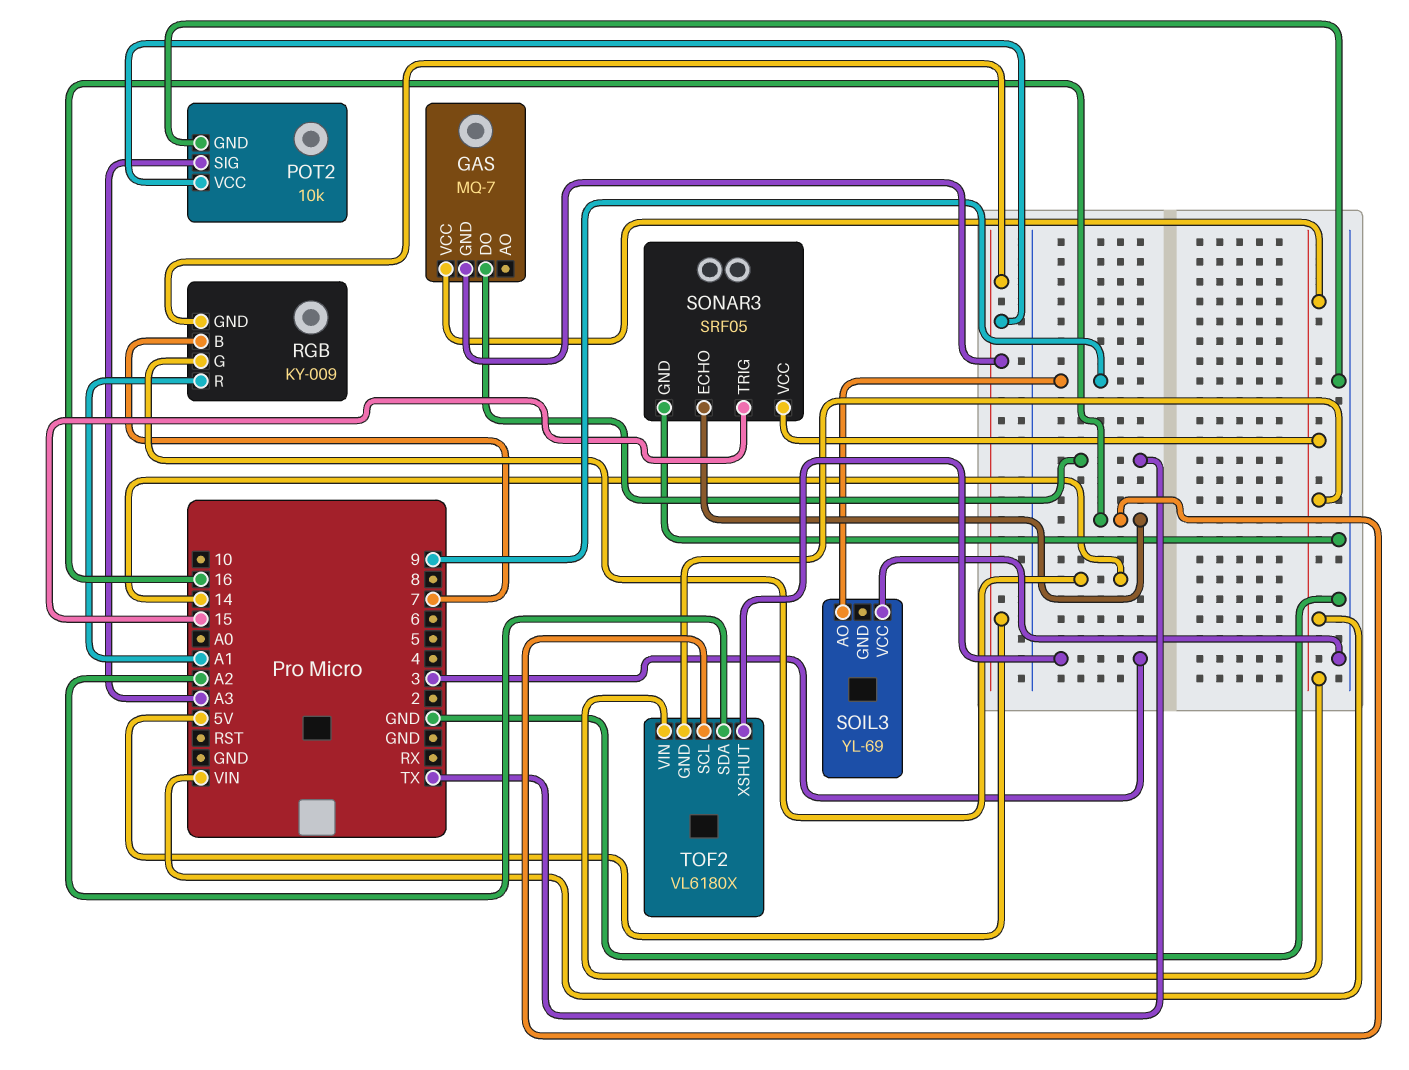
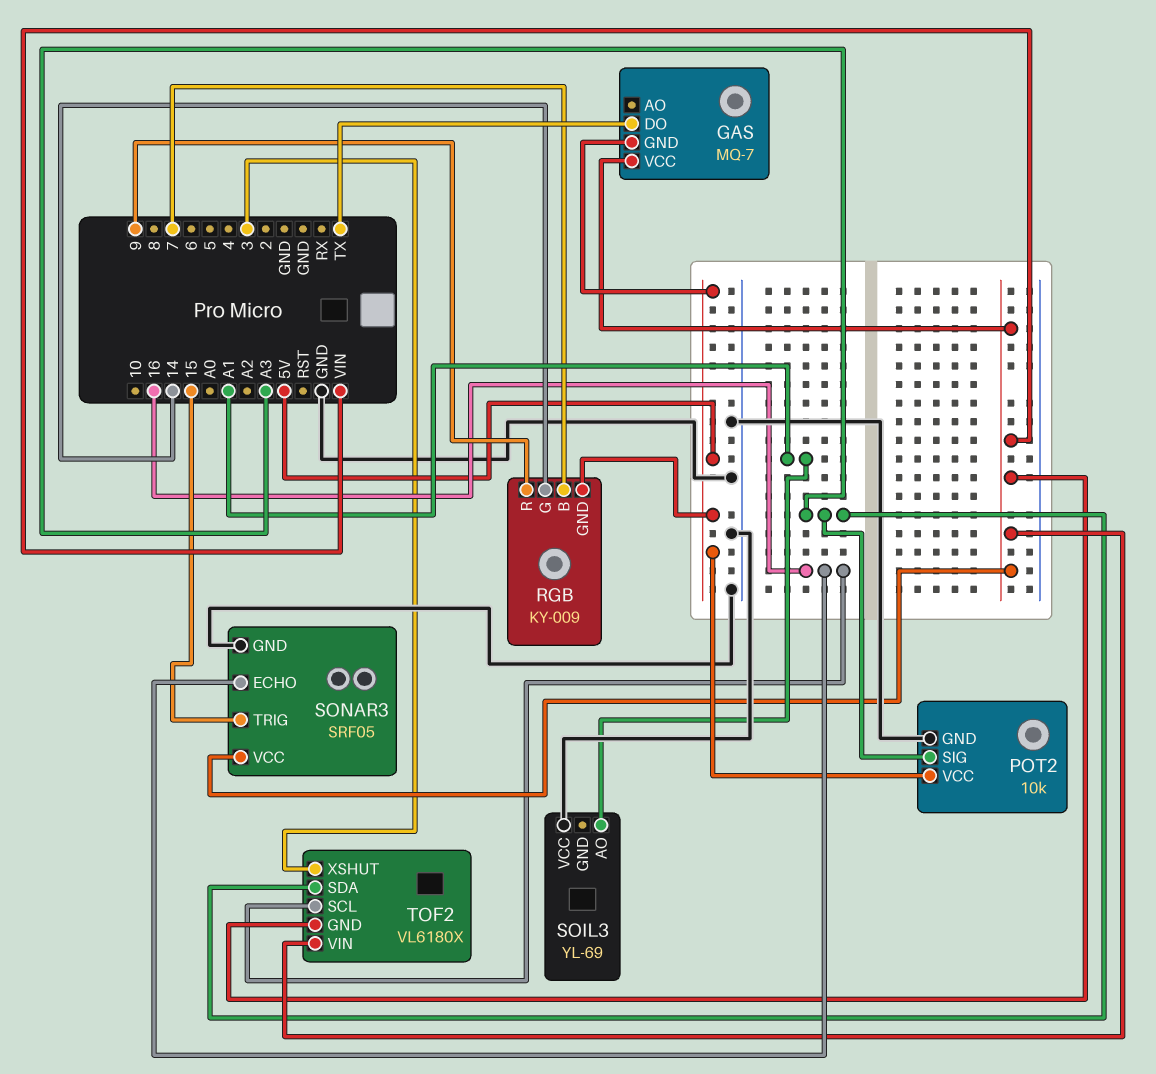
RGB pin R: A1 -> 9
SOIL3 pin AO: 9 -> A1
TOF2 pin SDA: A2 -> A3

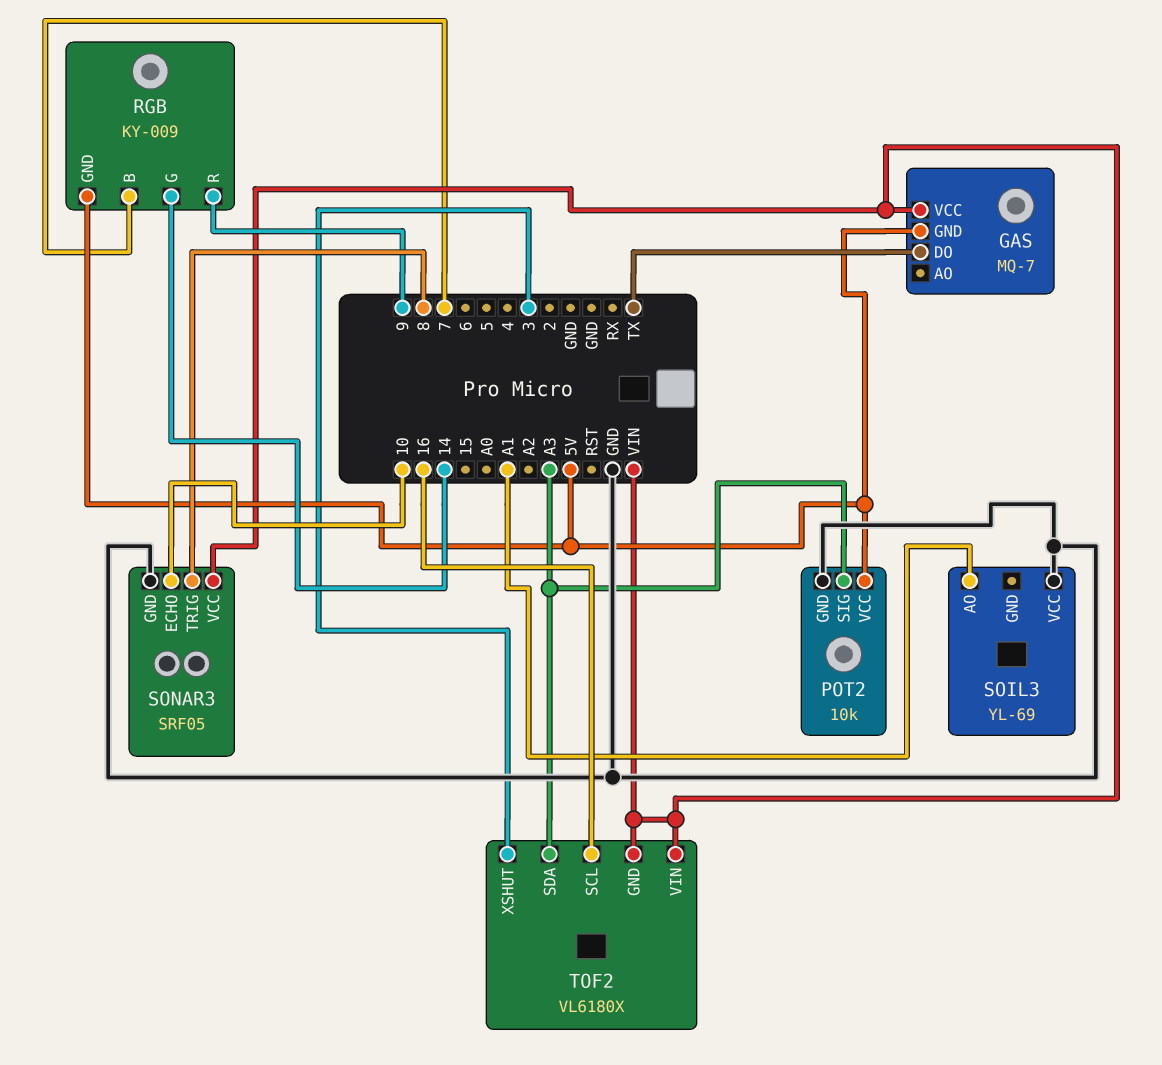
SONAR3 pin ECHO: 16 -> 10
SONAR3 pin TRIG: 15 -> 8

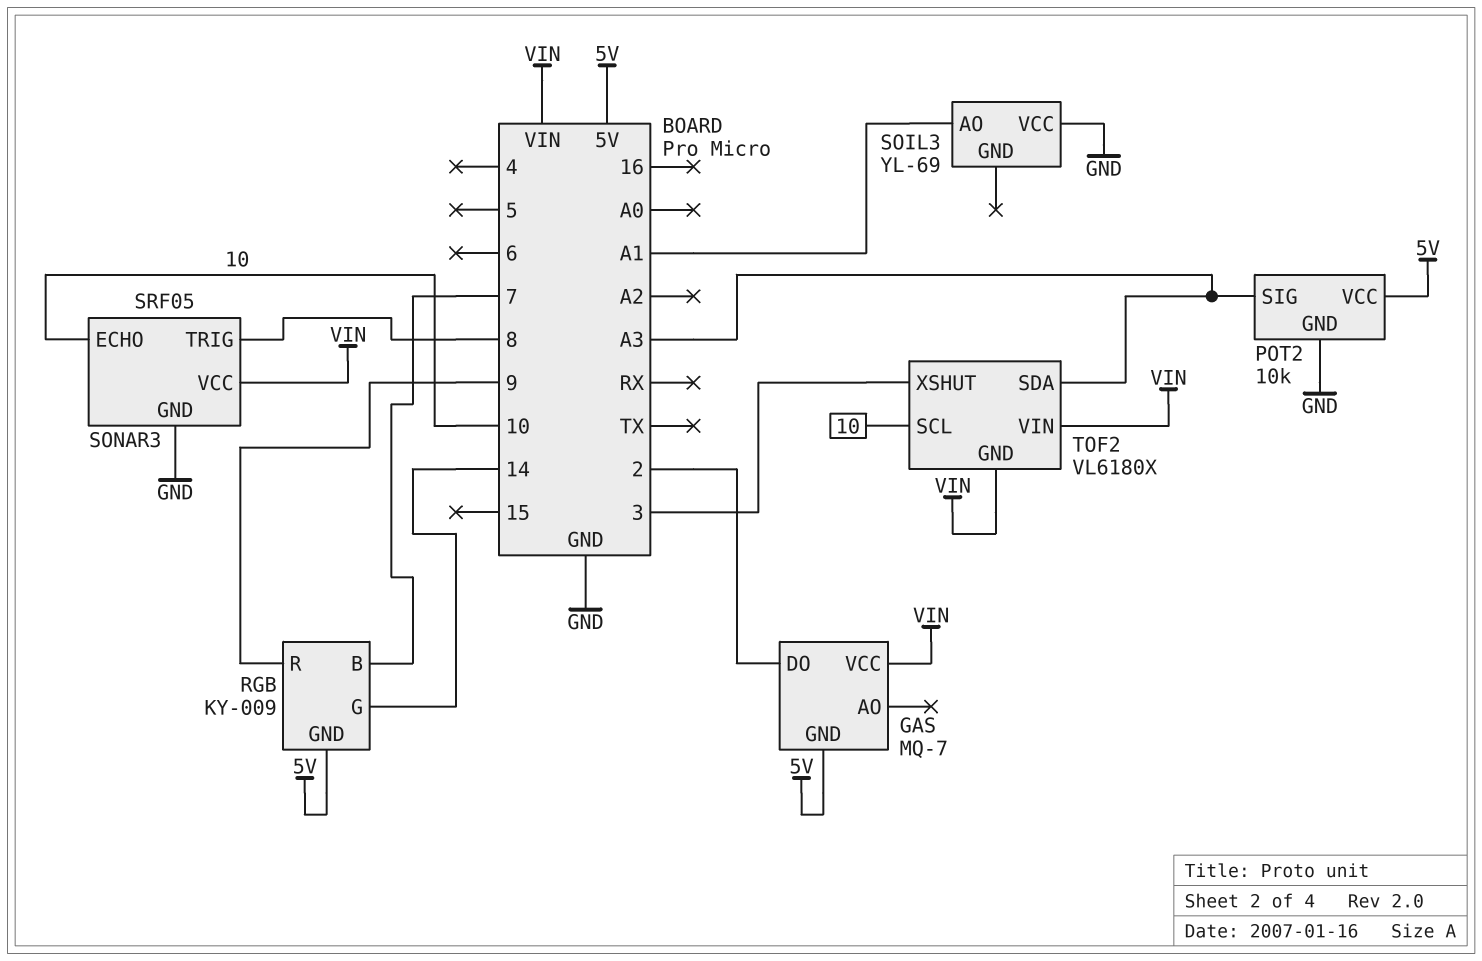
GAS pin DO: TX -> 2
TOF2 pin SCL: 16 -> 10

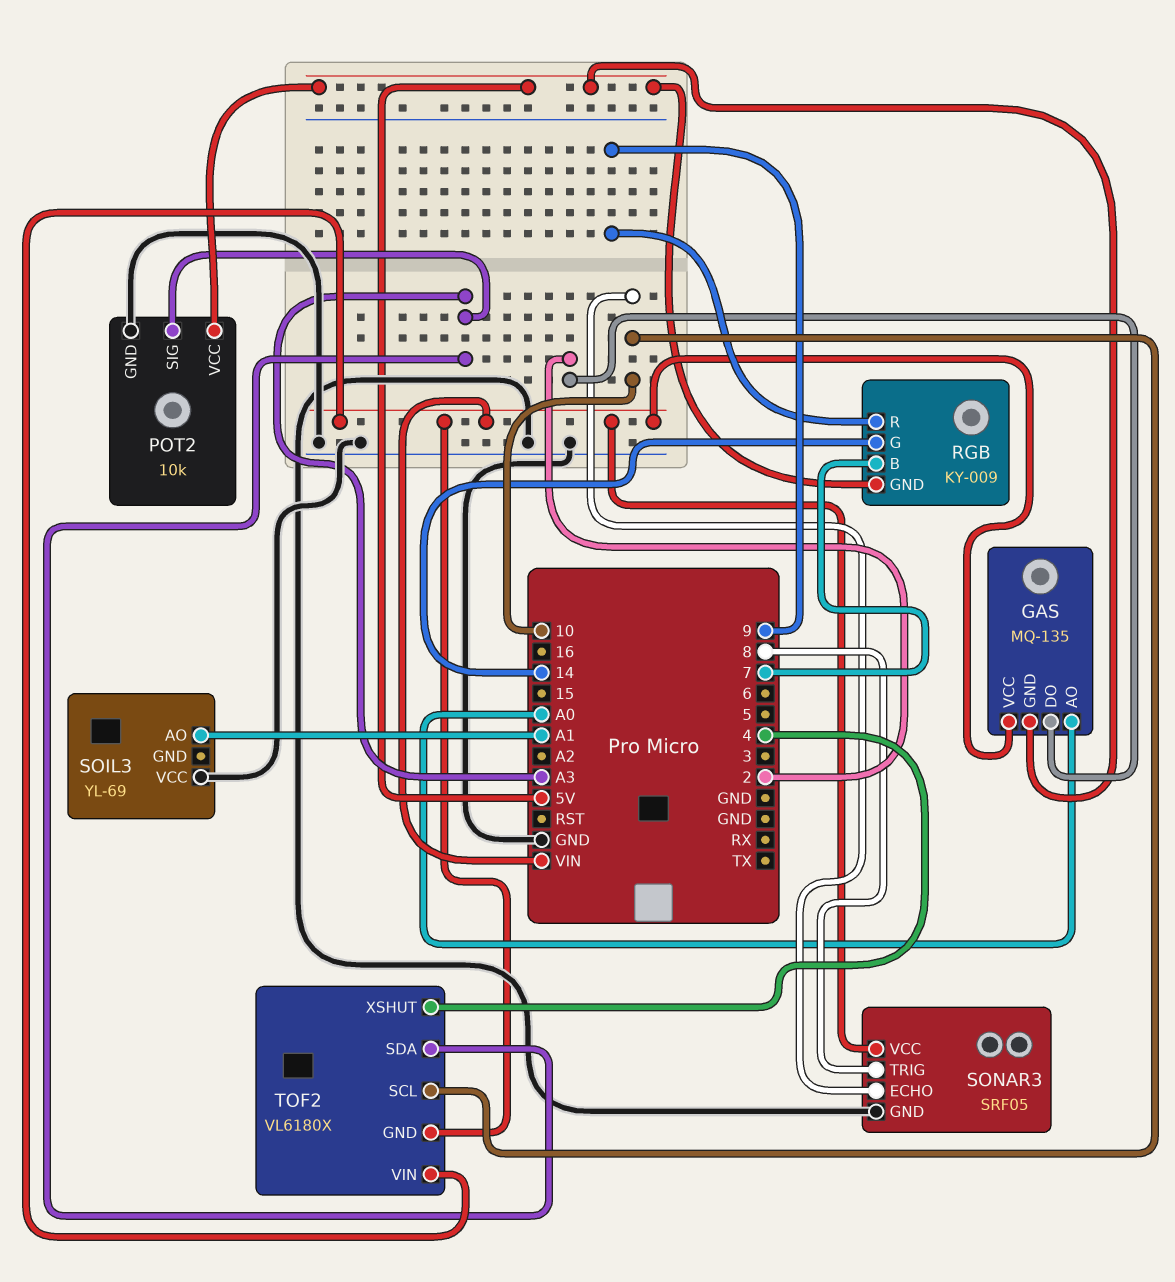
GAS: MQ-7 -> MQ-135
GAS pin AO: none -> A0
TOF2 pin XSHUT: 3 -> 4

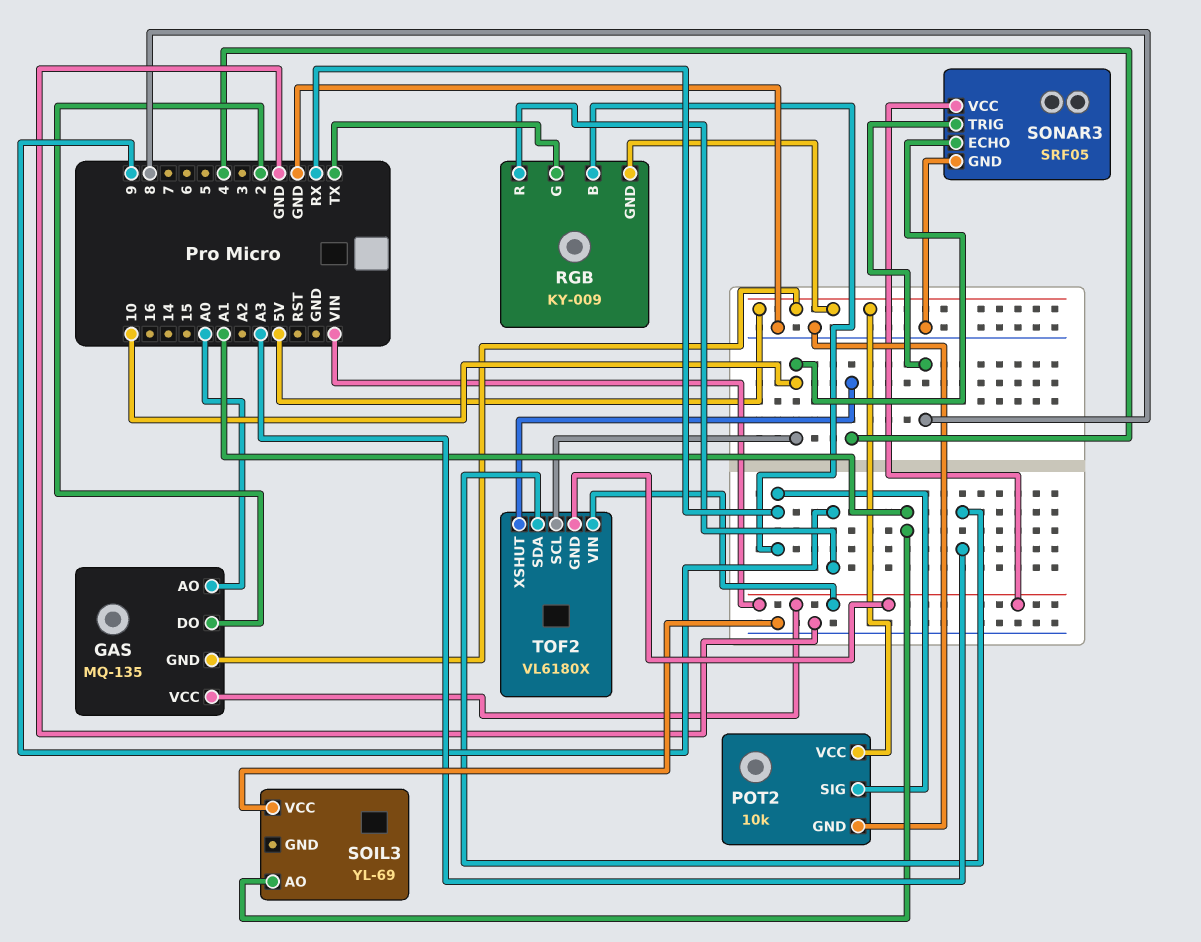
POT2 pin SIG: A3 -> RX
RGB pin B: 7 -> RX
RGB pin G: 14 -> TX

